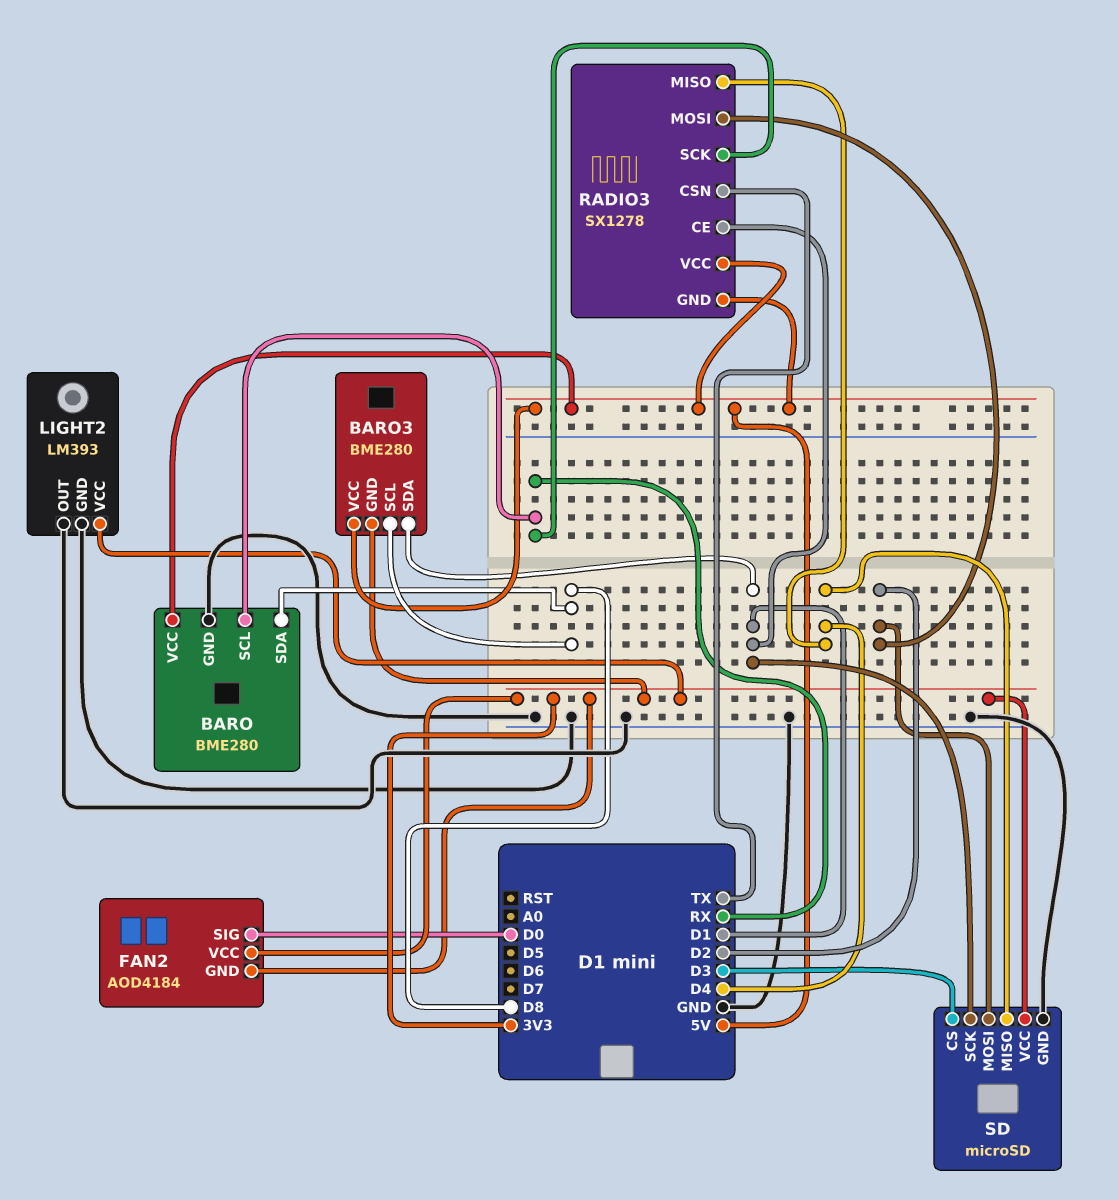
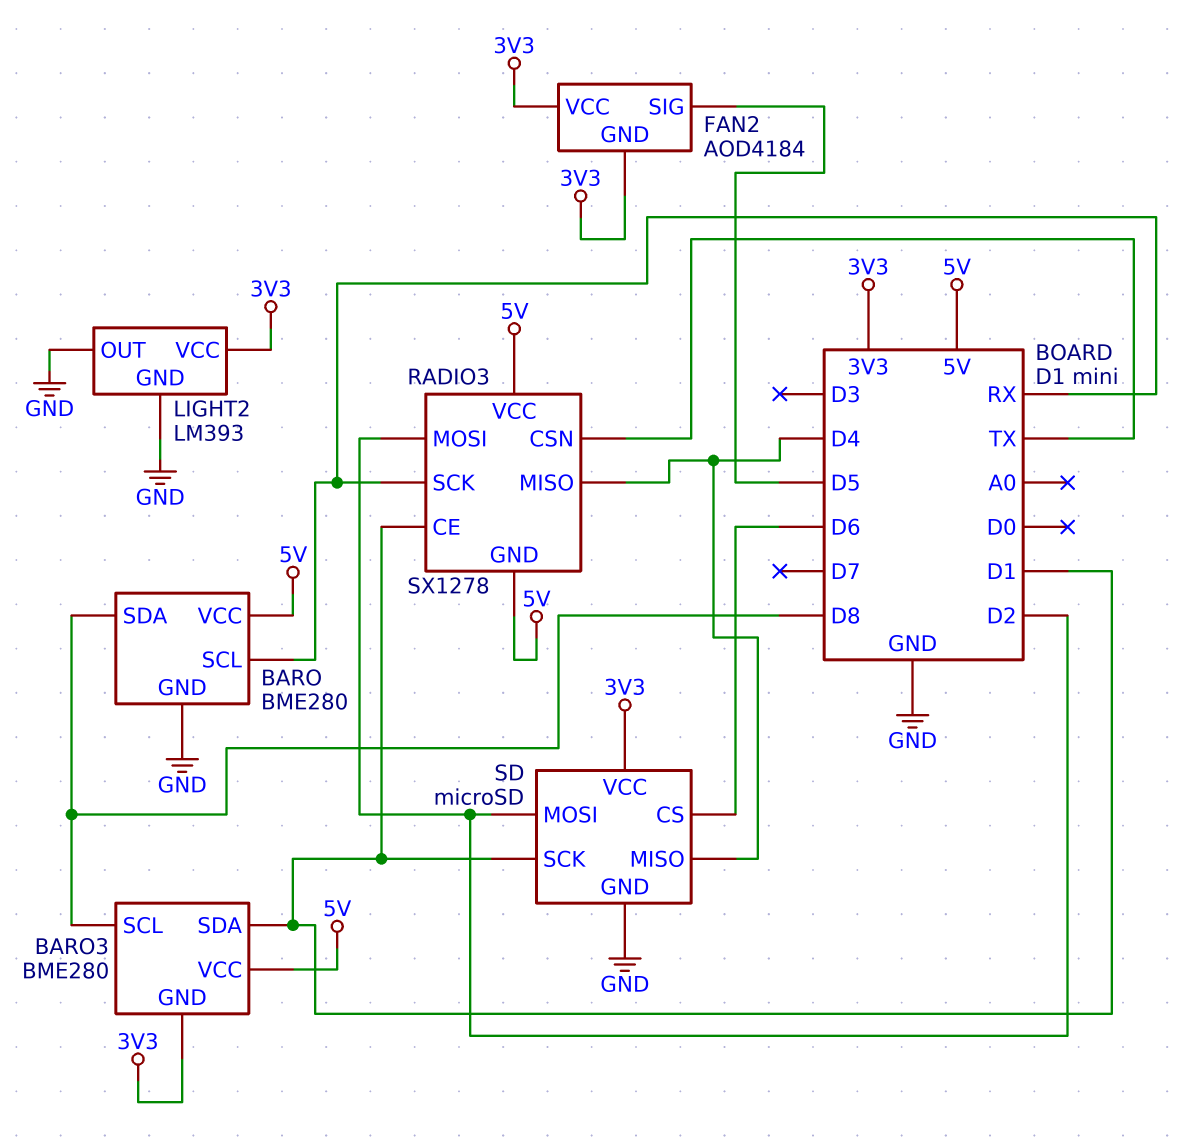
FAN2 pin SIG: D0 -> D5
SD pin CS: D3 -> D6

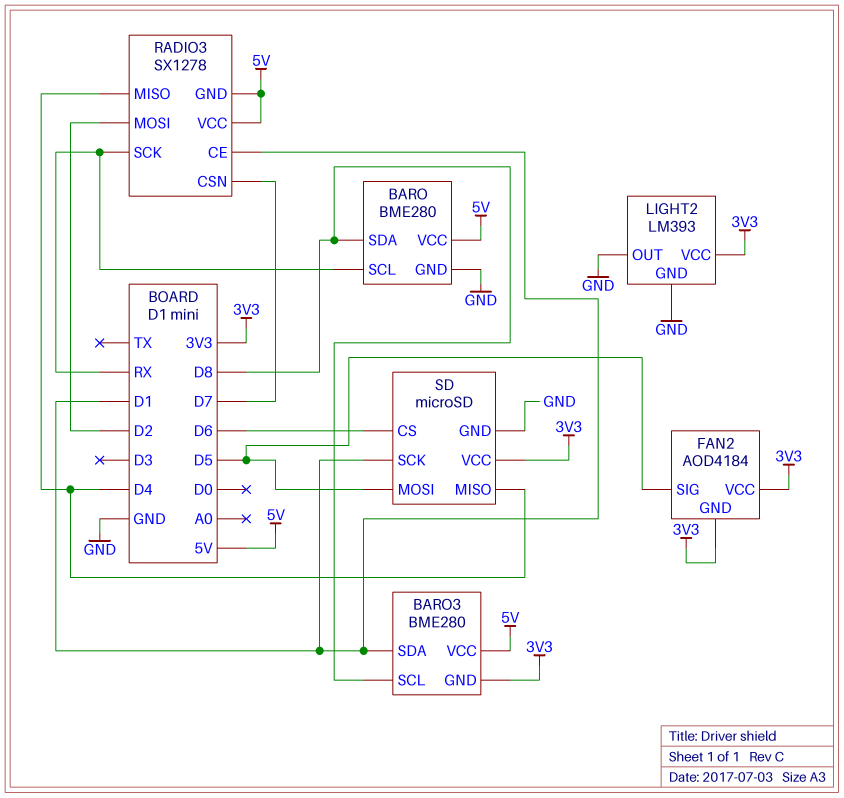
RADIO3 pin CSN: TX -> D7
SD pin MOSI: D2 -> D5

